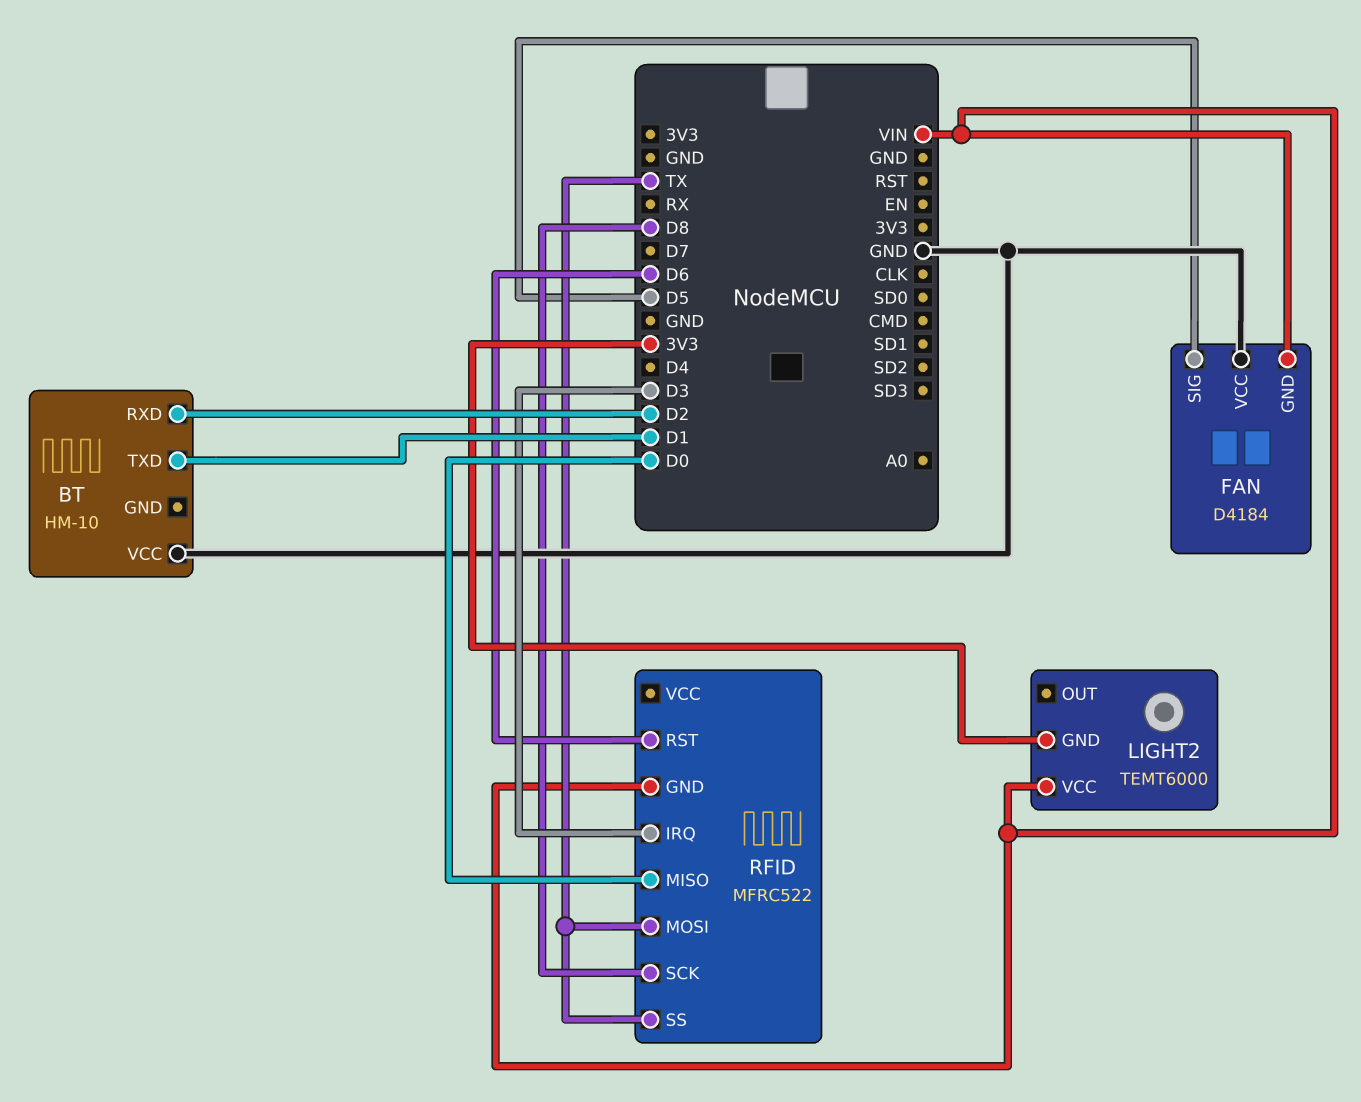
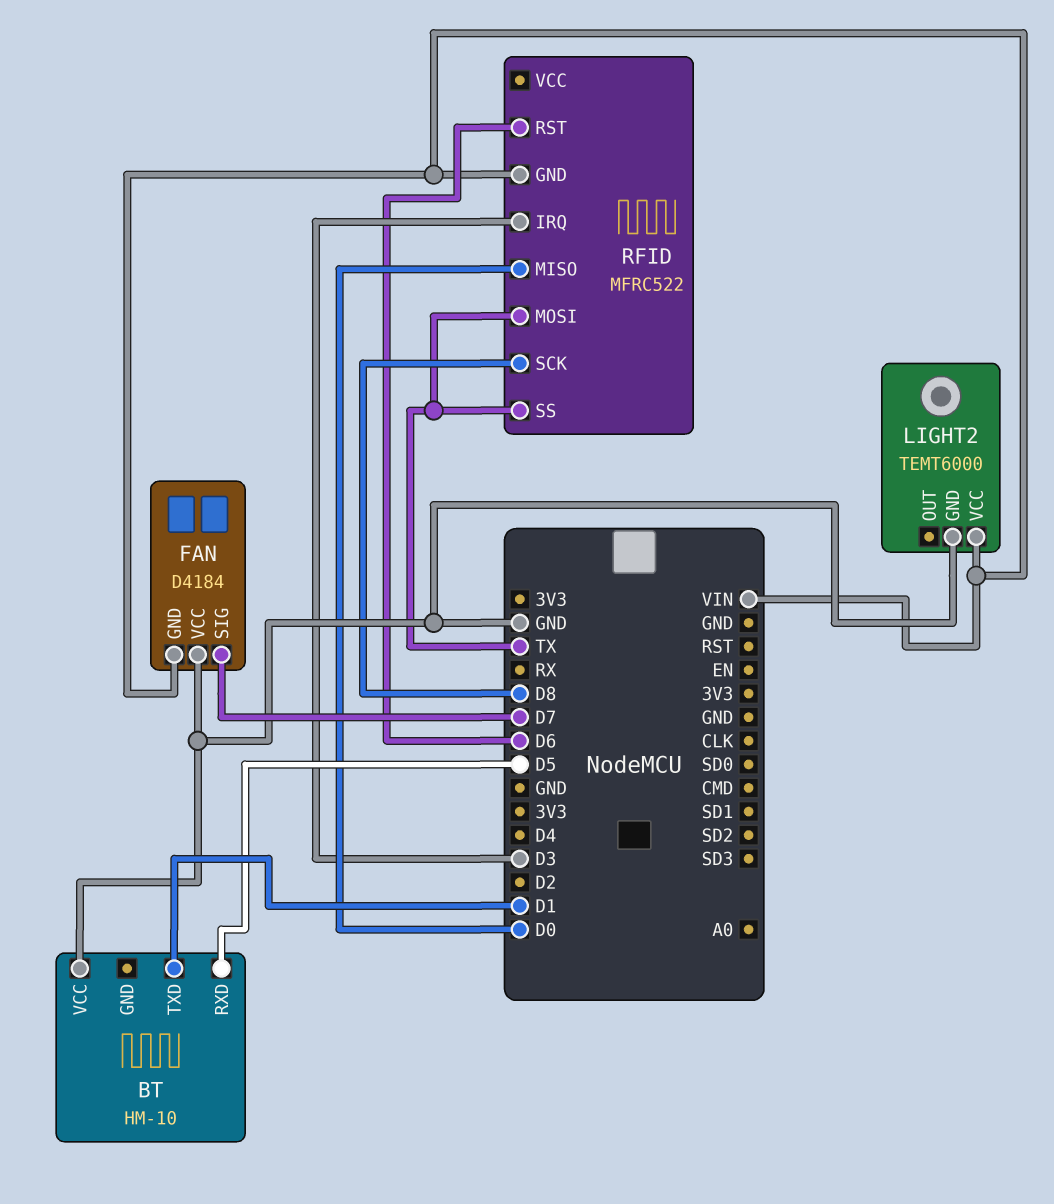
BT pin RXD: D2 -> D5
FAN pin SIG: D5 -> D7
LIGHT2 pin GND: 3V3 -> GND

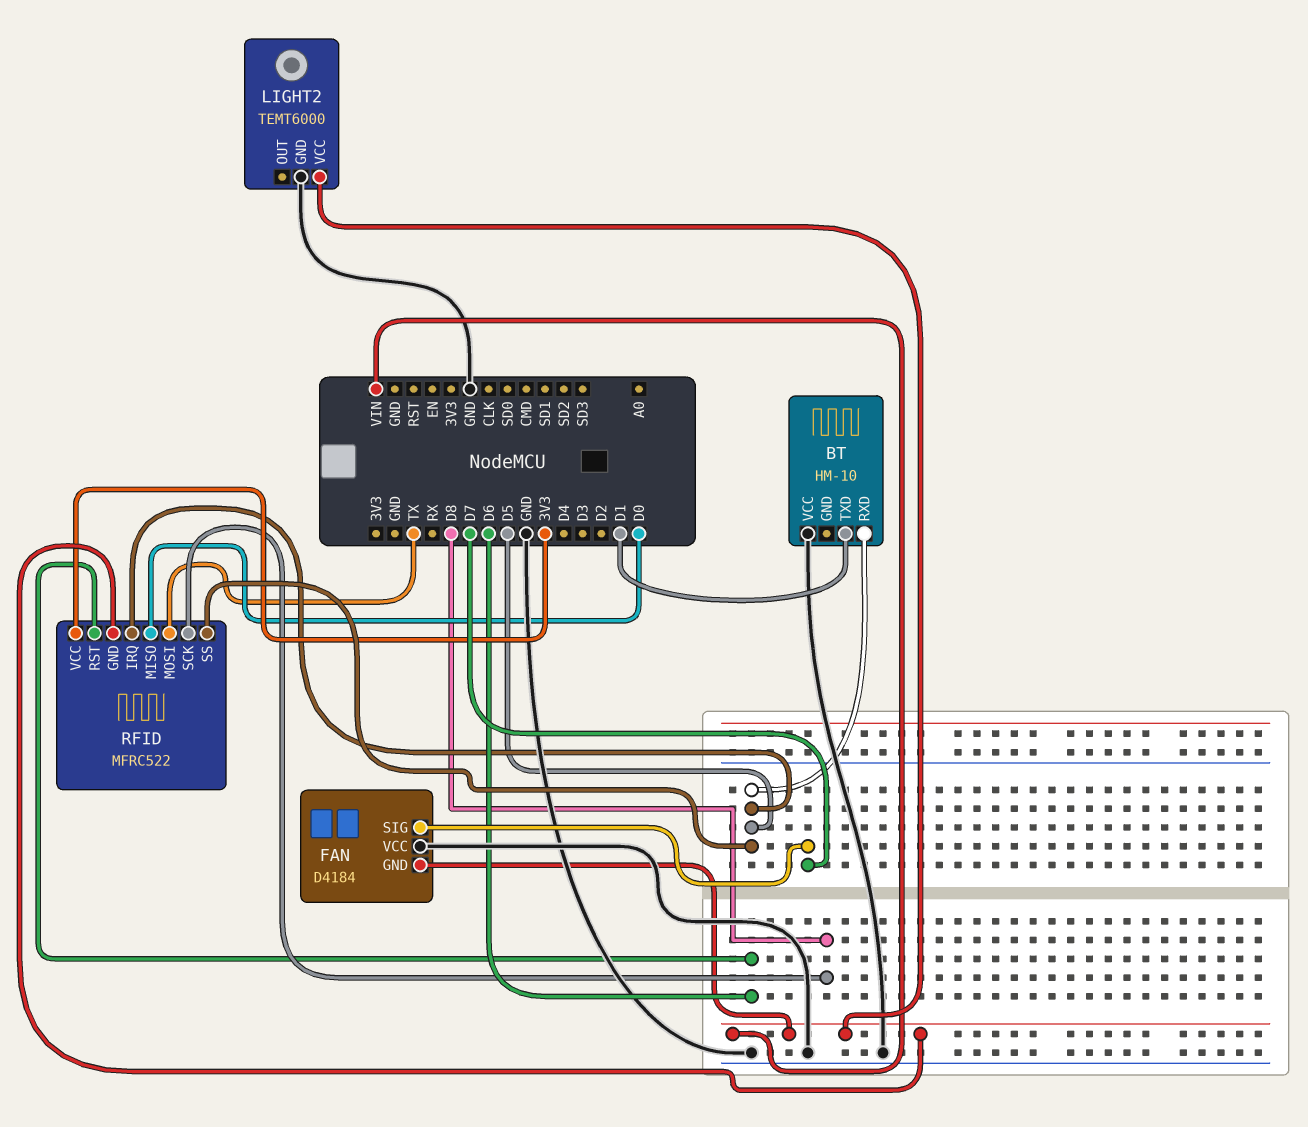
RFID pin IRQ: D3 -> D5
RFID pin SS: TX -> D5
RFID pin VCC: none -> 3V3

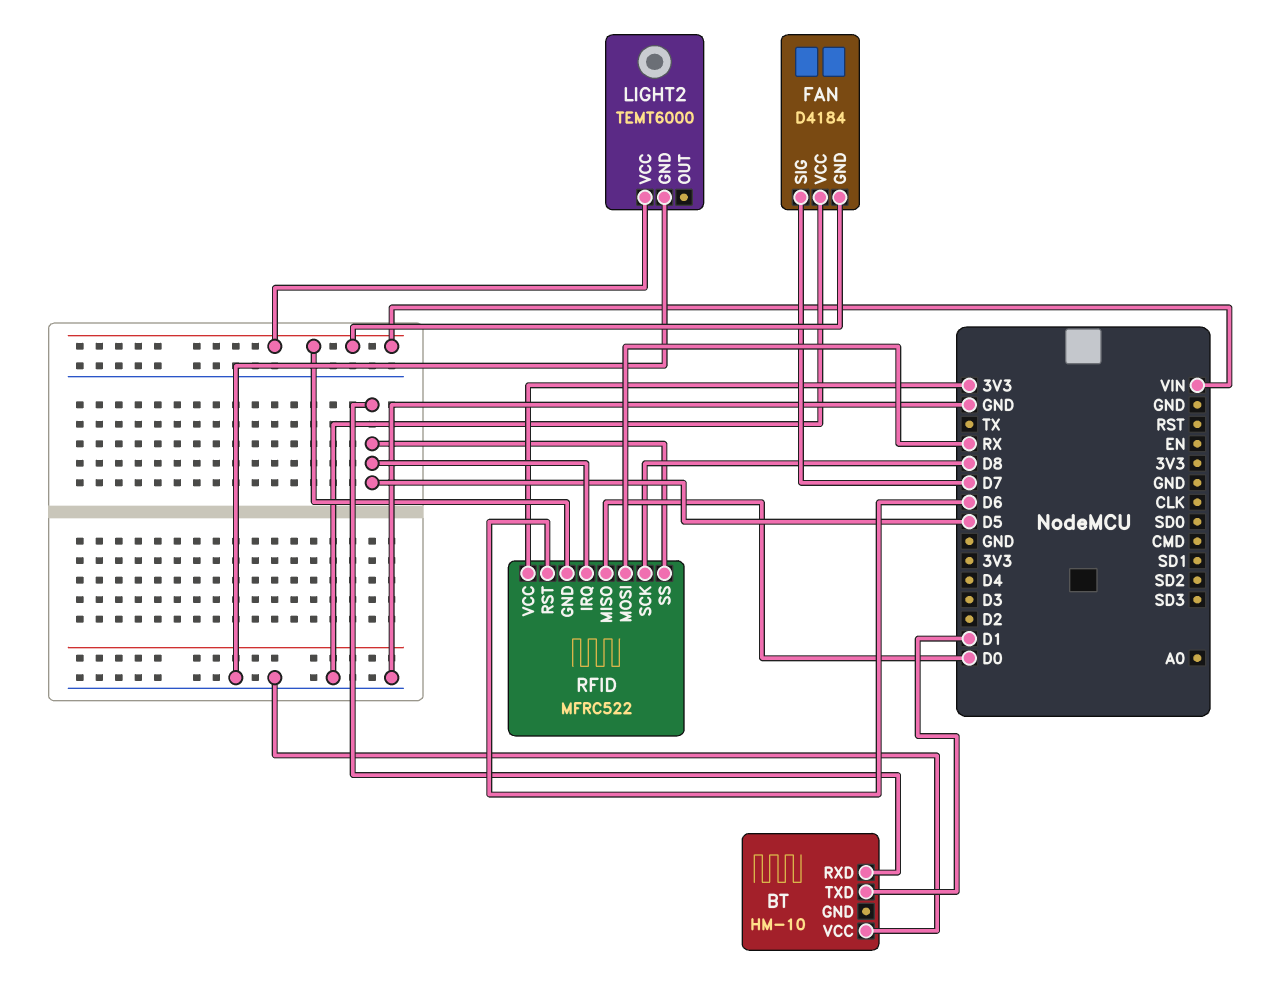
RFID pin MOSI: TX -> RX

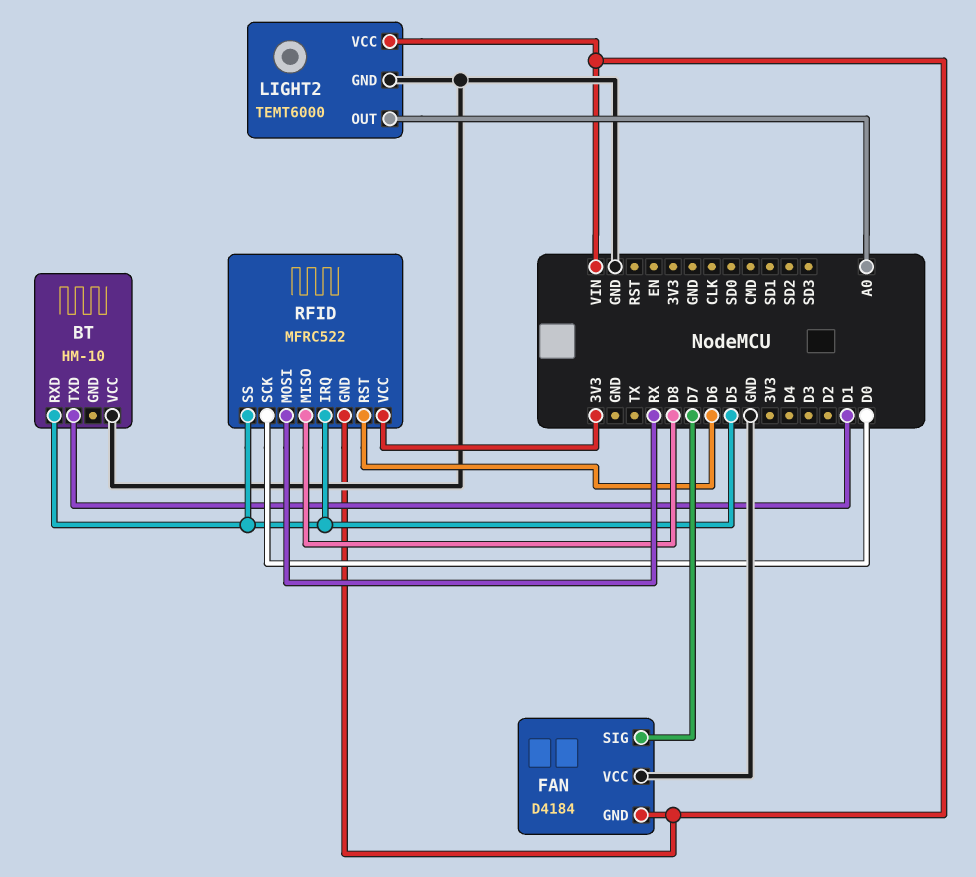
LIGHT2 pin OUT: none -> A0
RFID pin MISO: D0 -> D8
RFID pin SCK: D8 -> D0

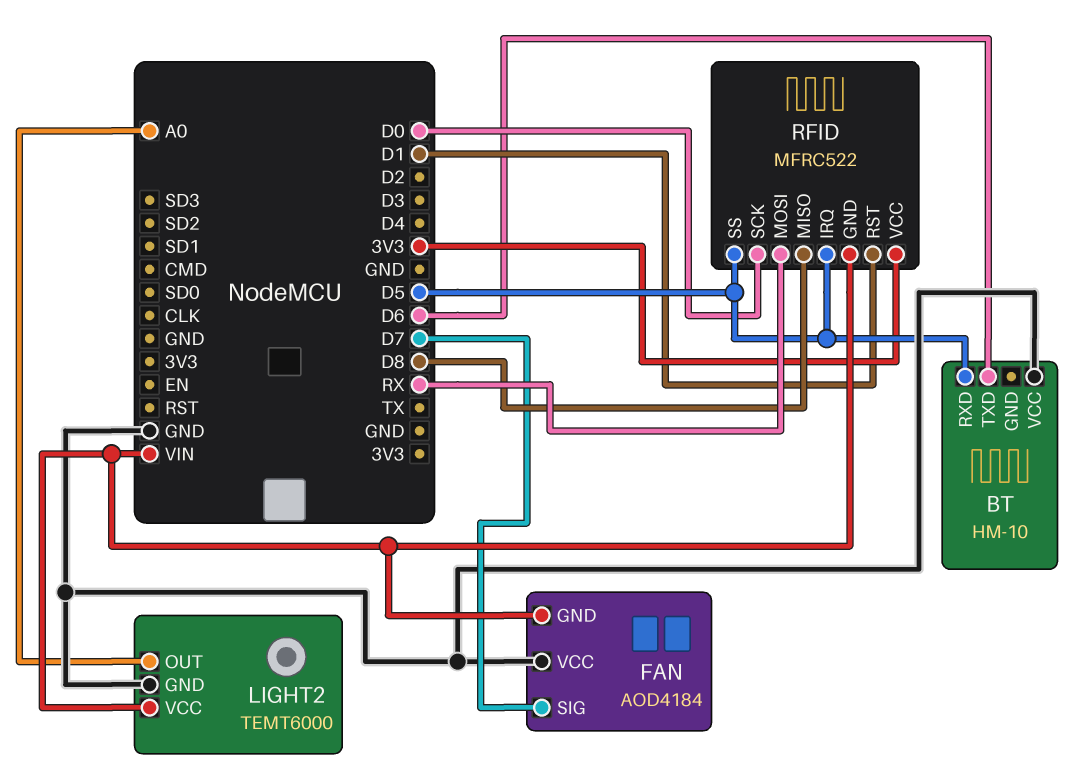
BT pin TXD: D1 -> D6
FAN: D4184 -> AOD4184
RFID pin RST: D6 -> D1

